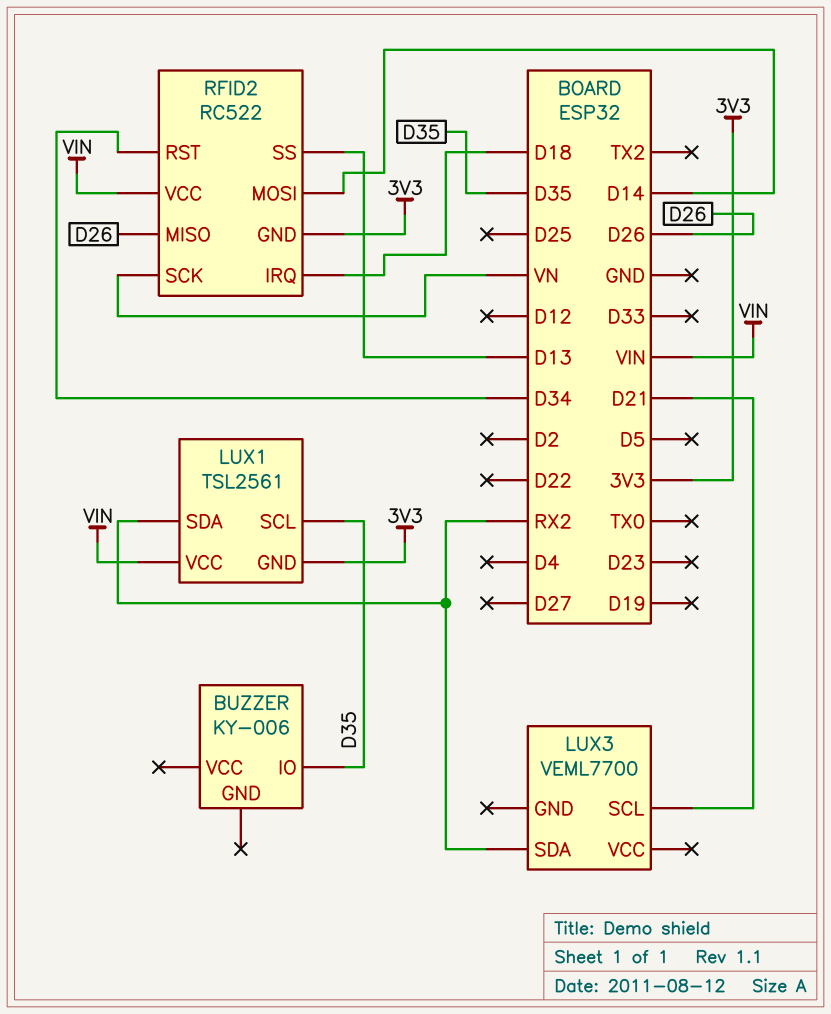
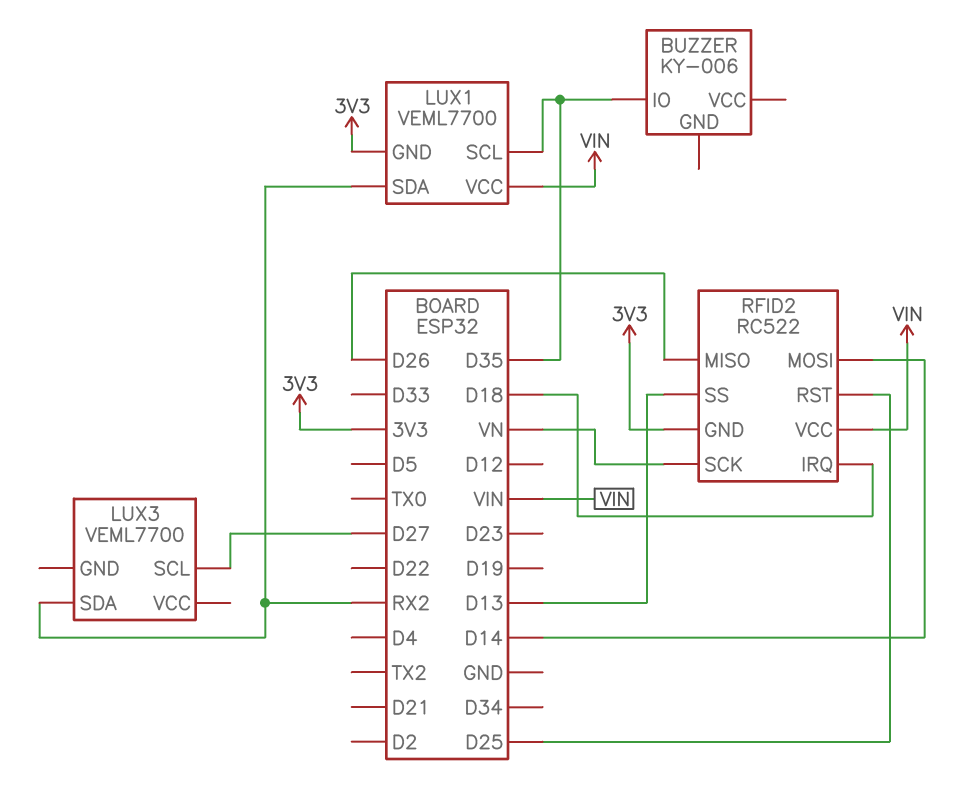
LUX1: TSL2561 -> VEML7700
LUX3 pin SCL: D21 -> D27
RFID2 pin RST: D34 -> D25

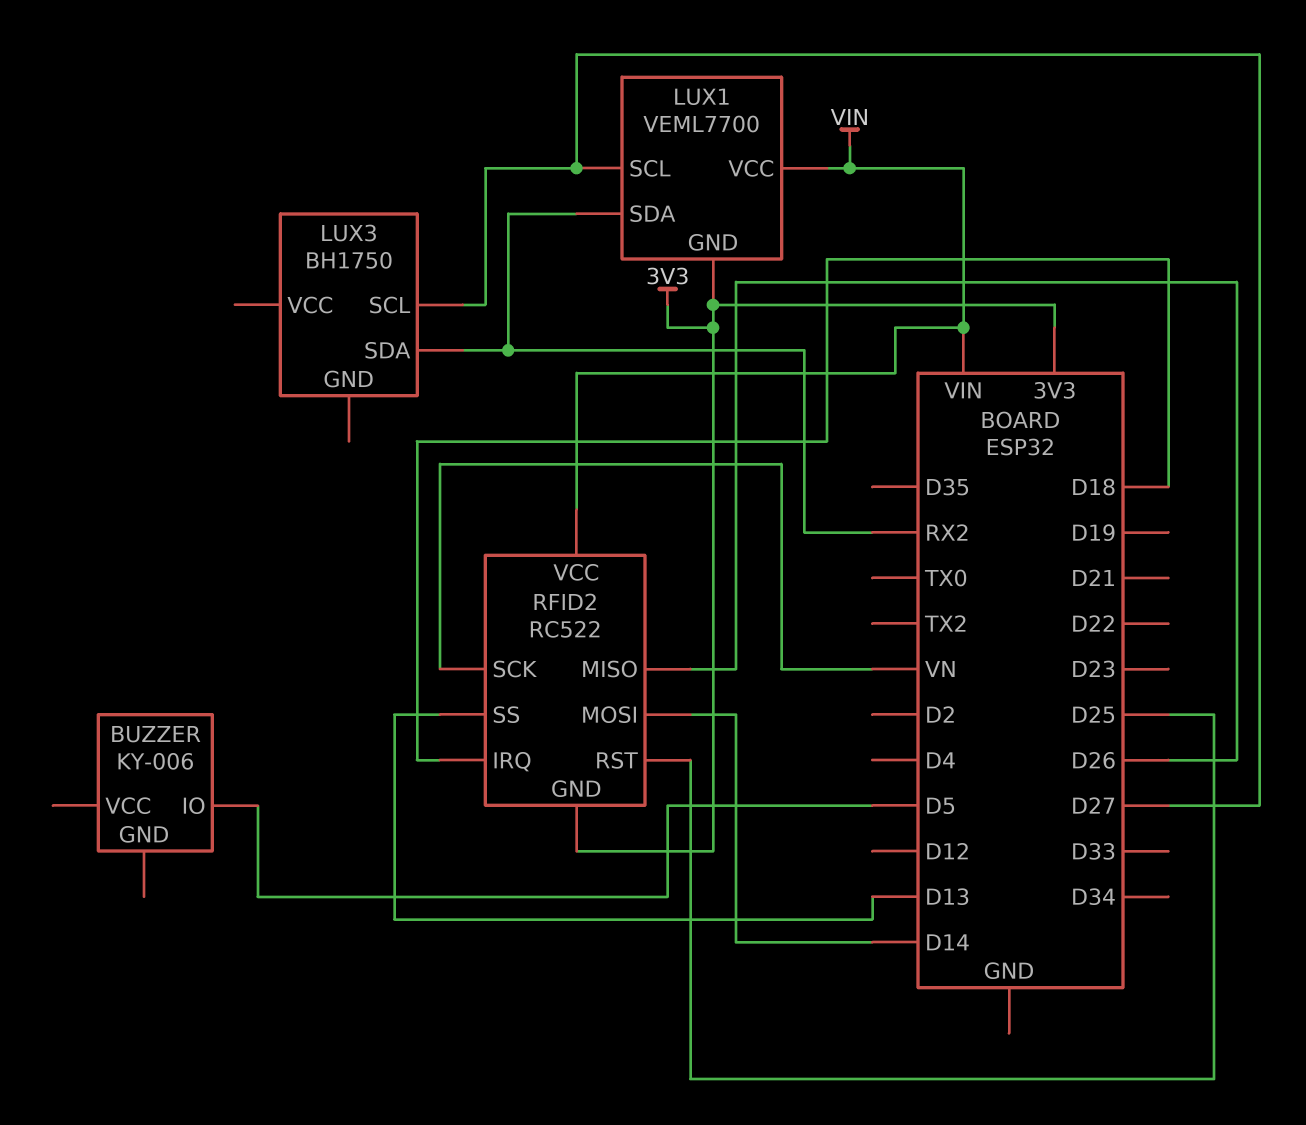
BUZZER pin IO: D35 -> D5
LUX1 pin SCL: D35 -> D27
LUX3: VEML7700 -> BH1750

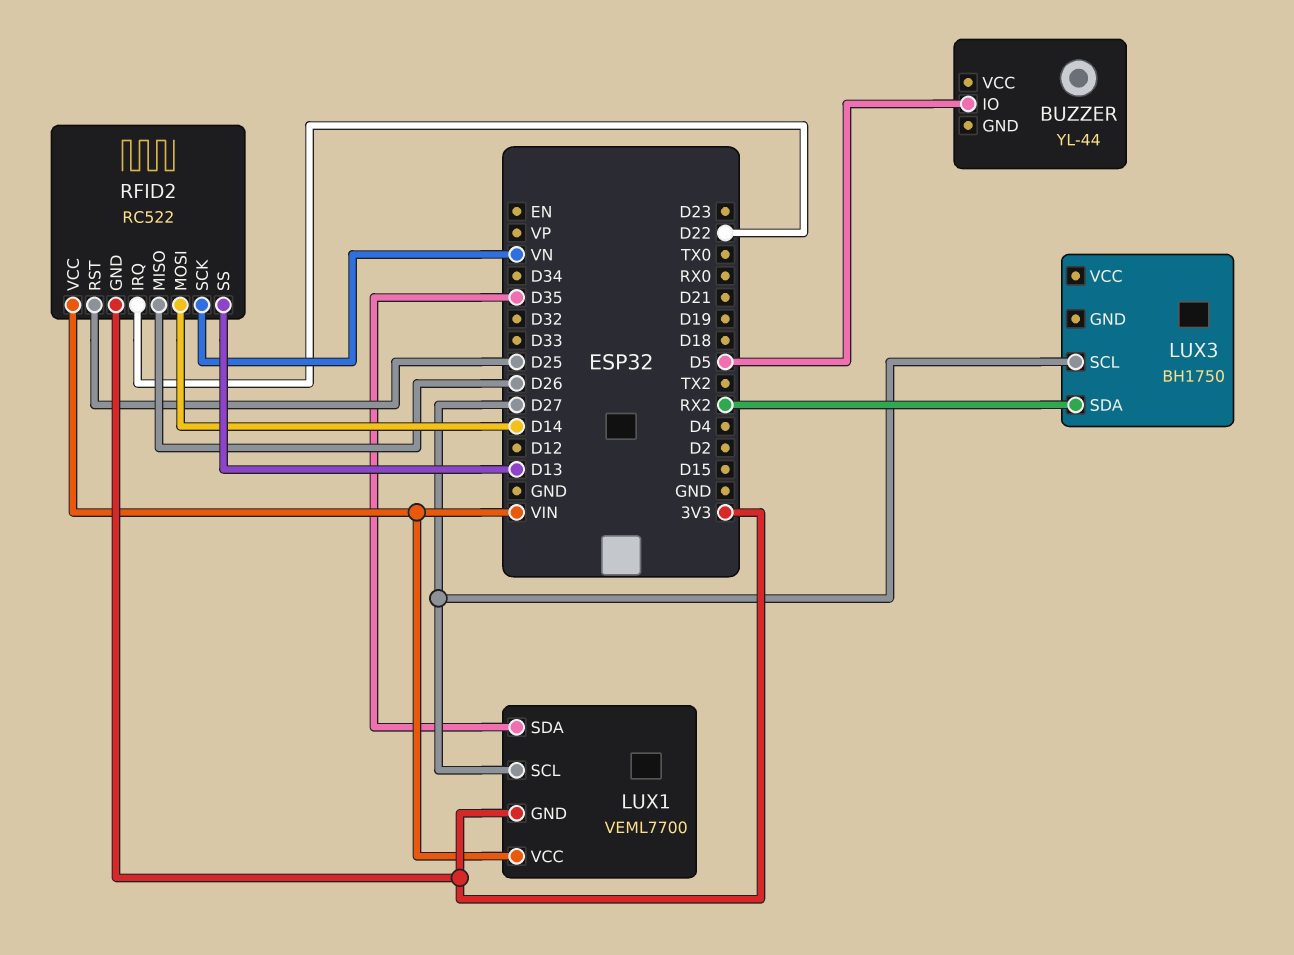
BUZZER: KY-006 -> YL-44
LUX1 pin SDA: RX2 -> D35
RFID2 pin IRQ: D18 -> D22

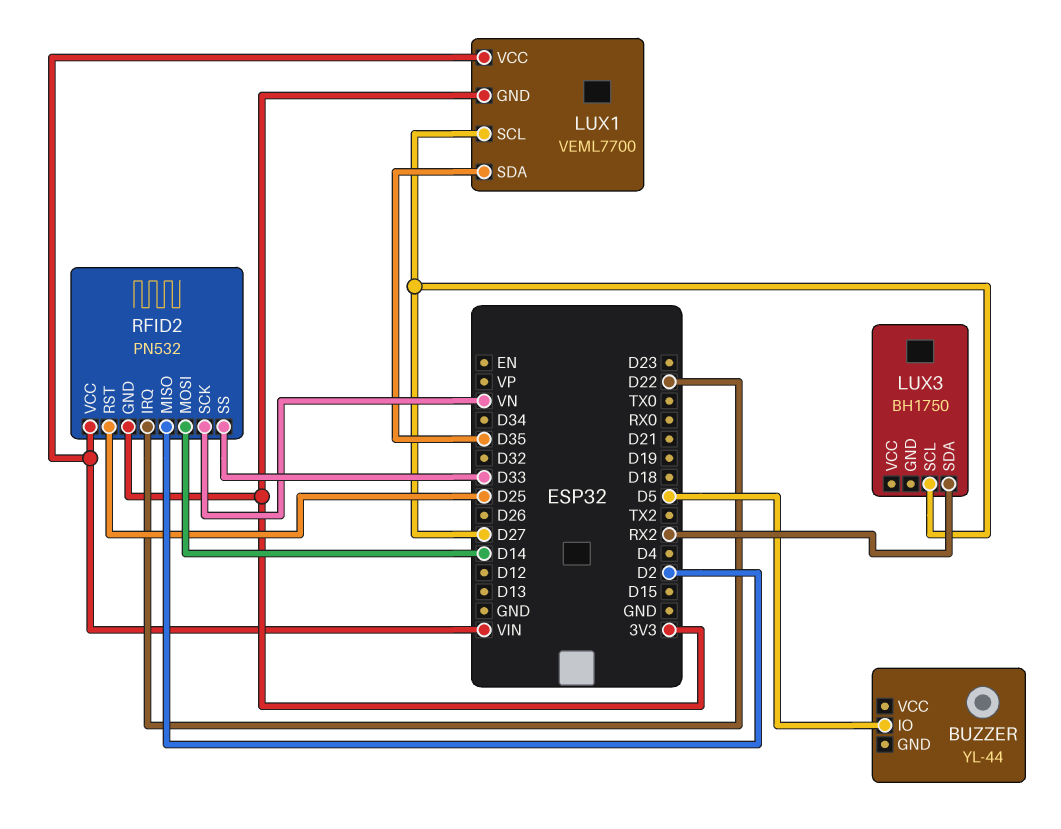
RFID2: RC522 -> PN532
RFID2 pin MISO: D26 -> D2
RFID2 pin SS: D13 -> D33

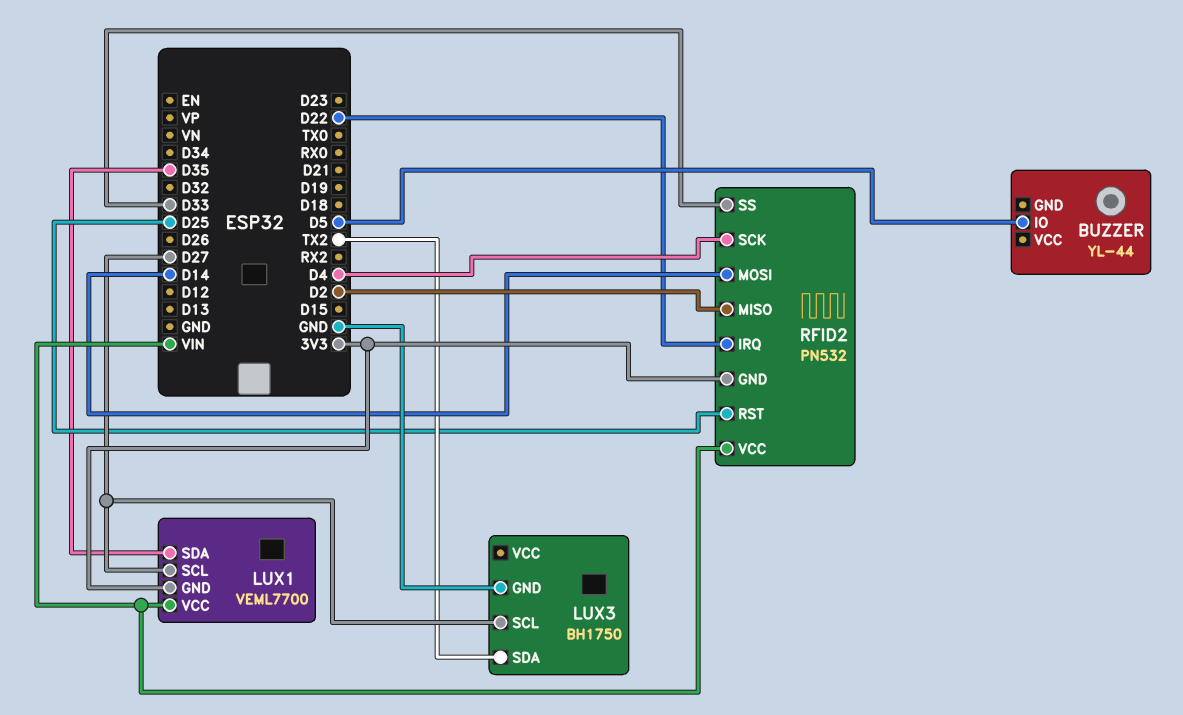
LUX3 pin GND: none -> GND
LUX3 pin SDA: RX2 -> TX2
RFID2 pin SCK: VN -> D4

